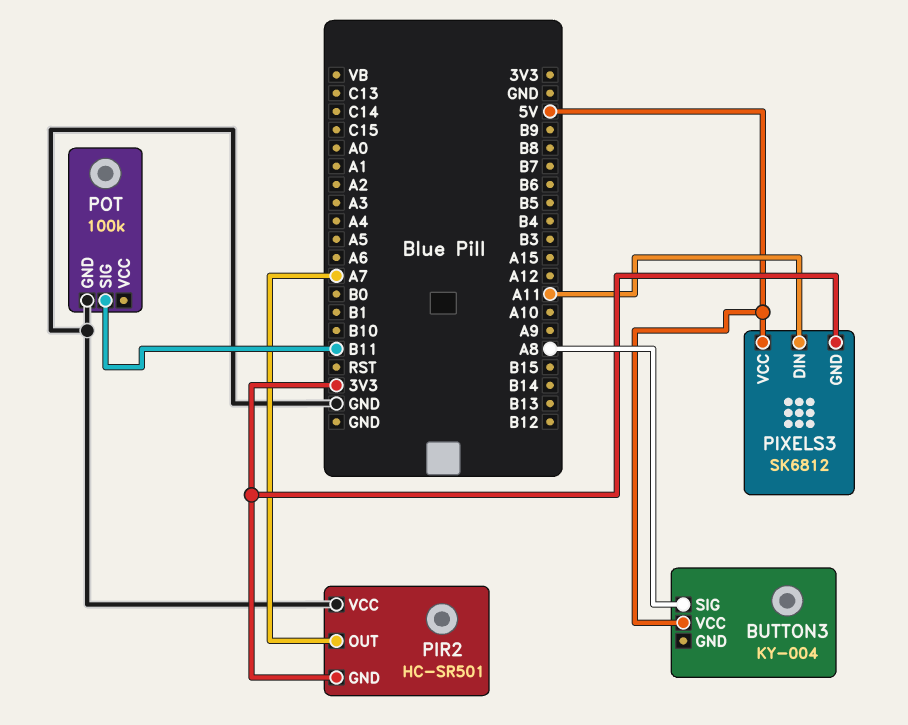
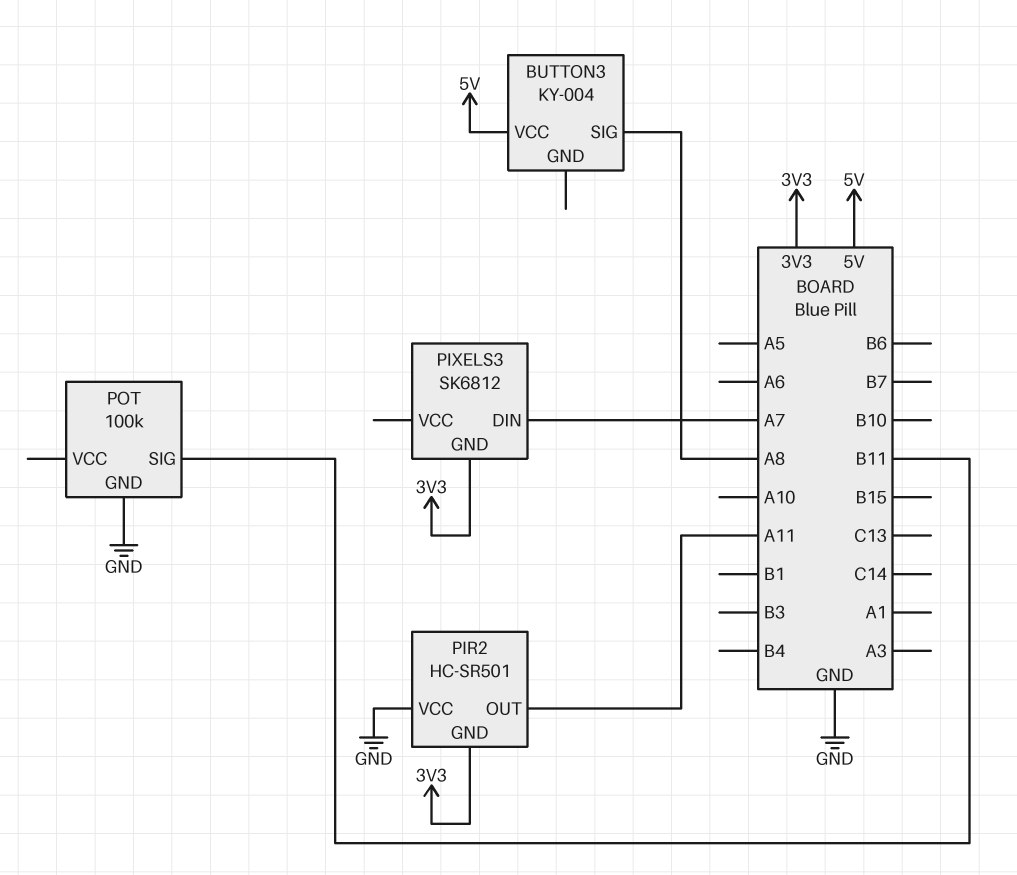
PIR2 pin OUT: A7 -> A11
PIXELS3 pin DIN: A11 -> A7
PIXELS3 pin VCC: 5V -> none

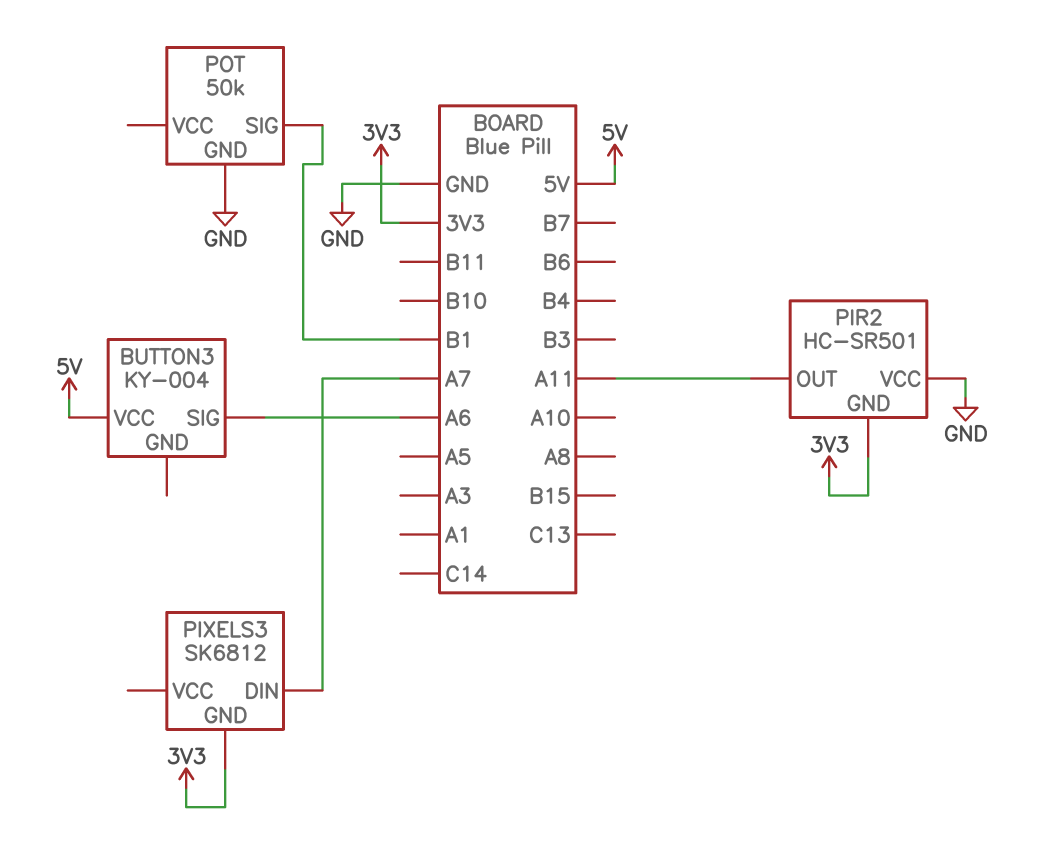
BUTTON3 pin SIG: A8 -> A6
POT: 100k -> 50k
POT pin SIG: B11 -> B1

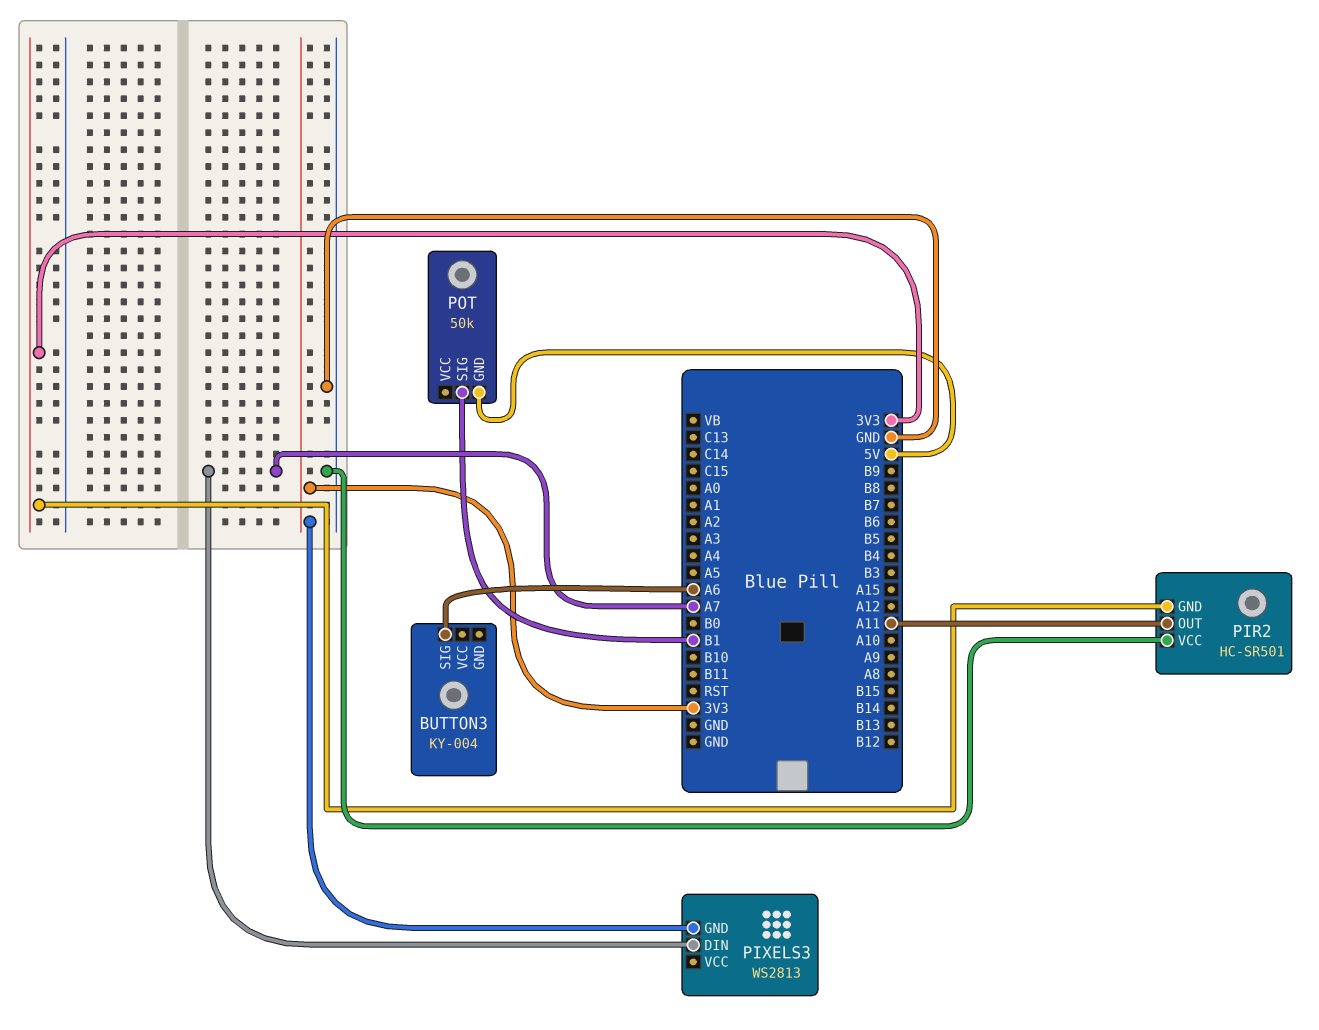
BUTTON3 pin VCC: 5V -> none
PIXELS3: SK6812 -> WS2813
POT pin GND: GND -> 5V

